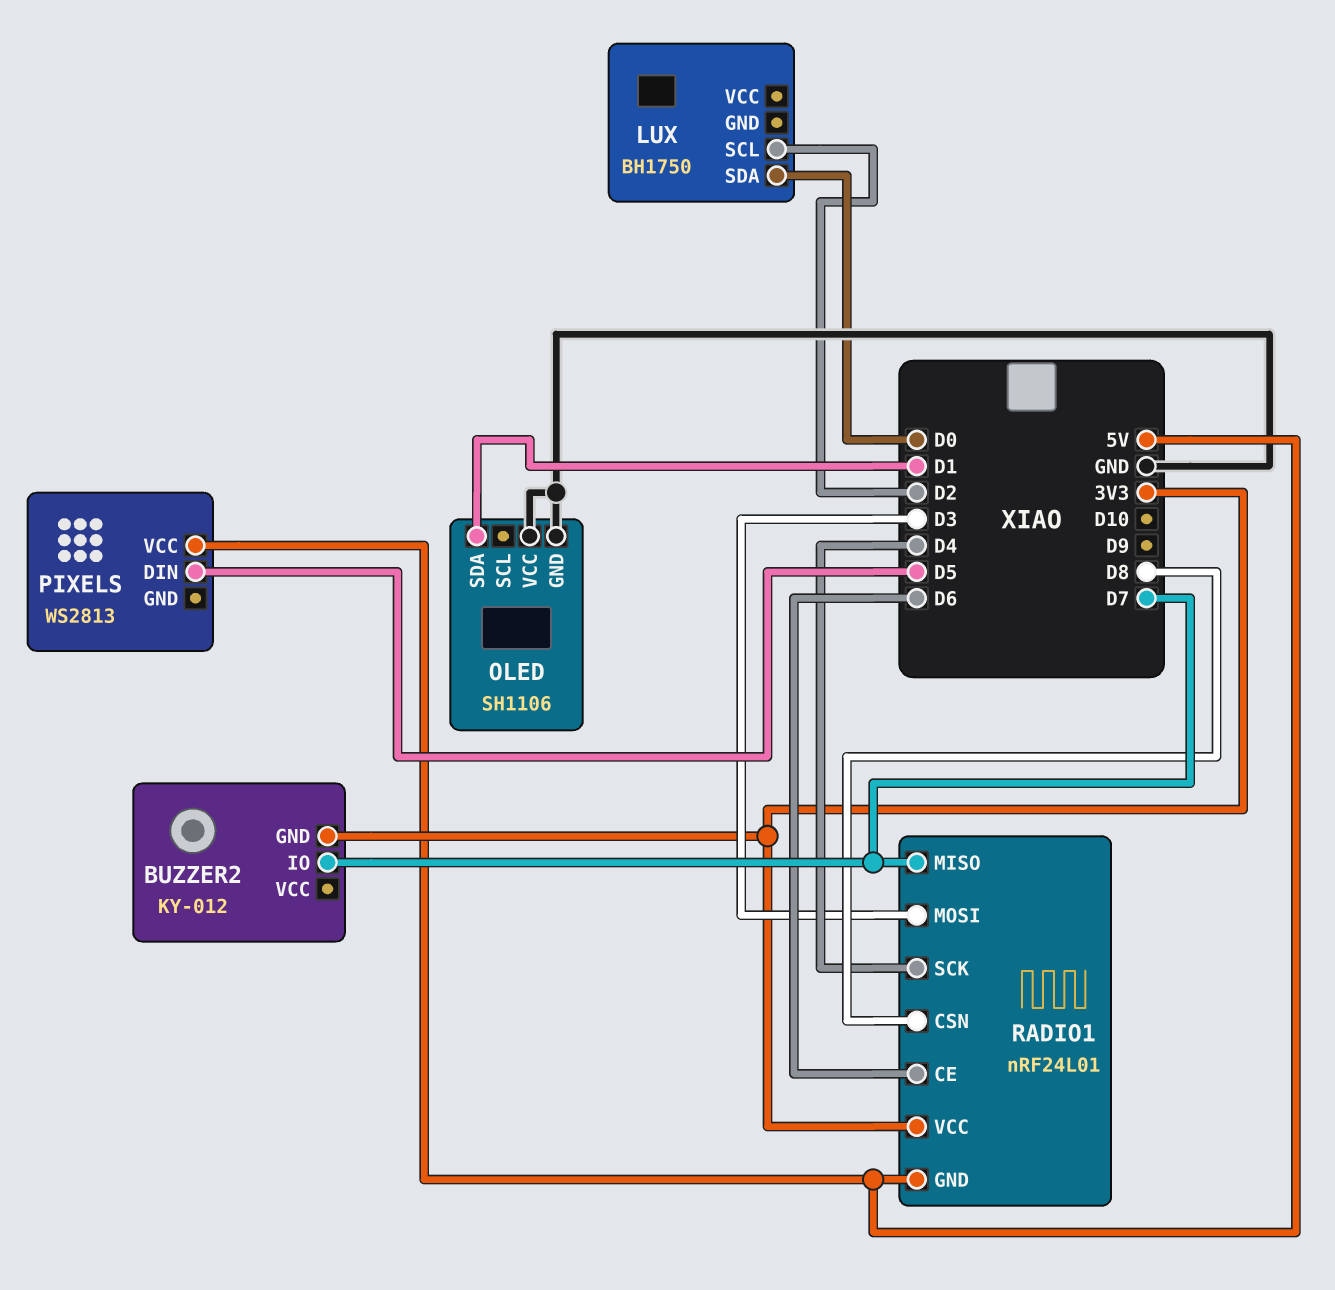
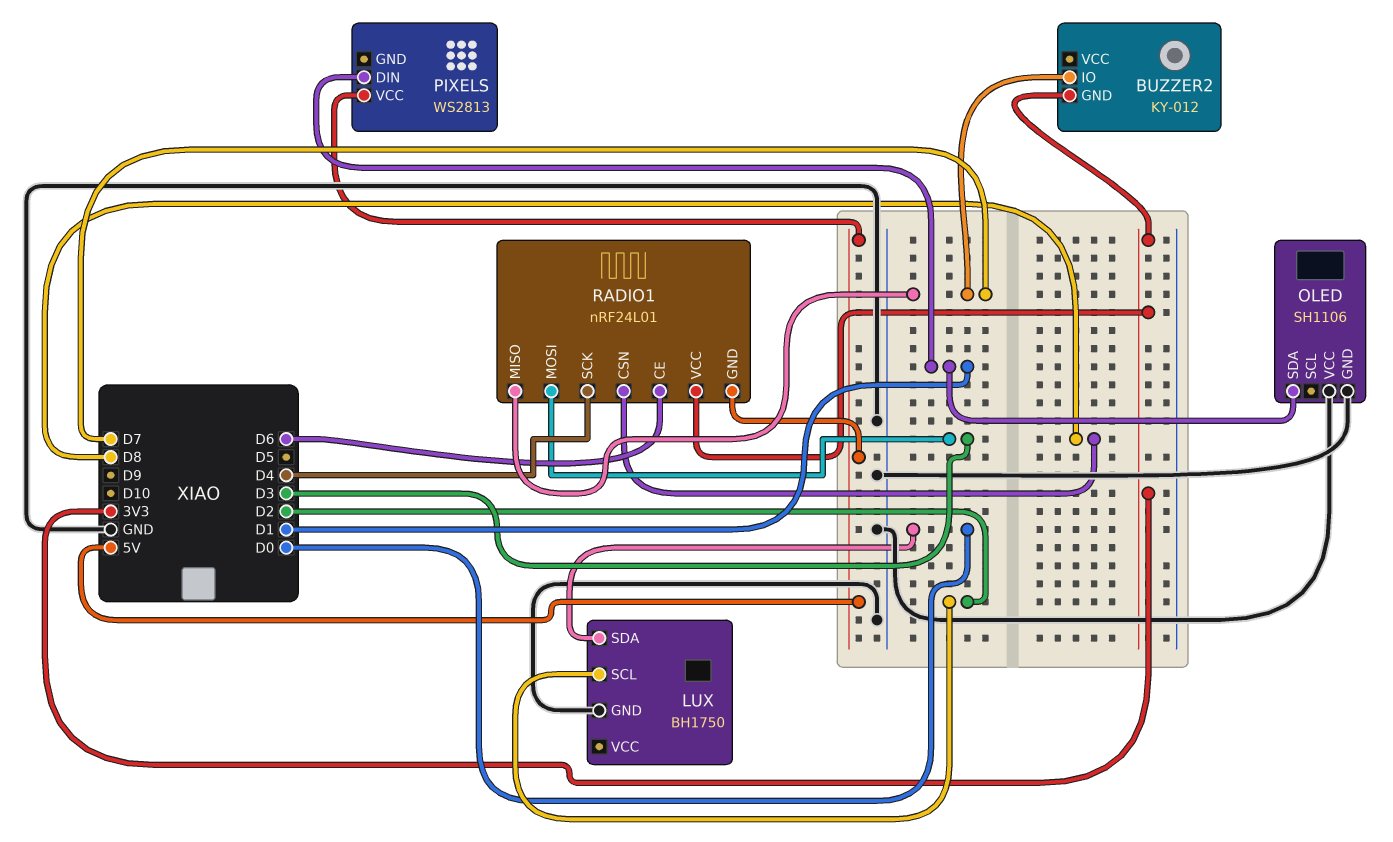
LUX pin GND: none -> GND
PIXELS pin DIN: D5 -> D1

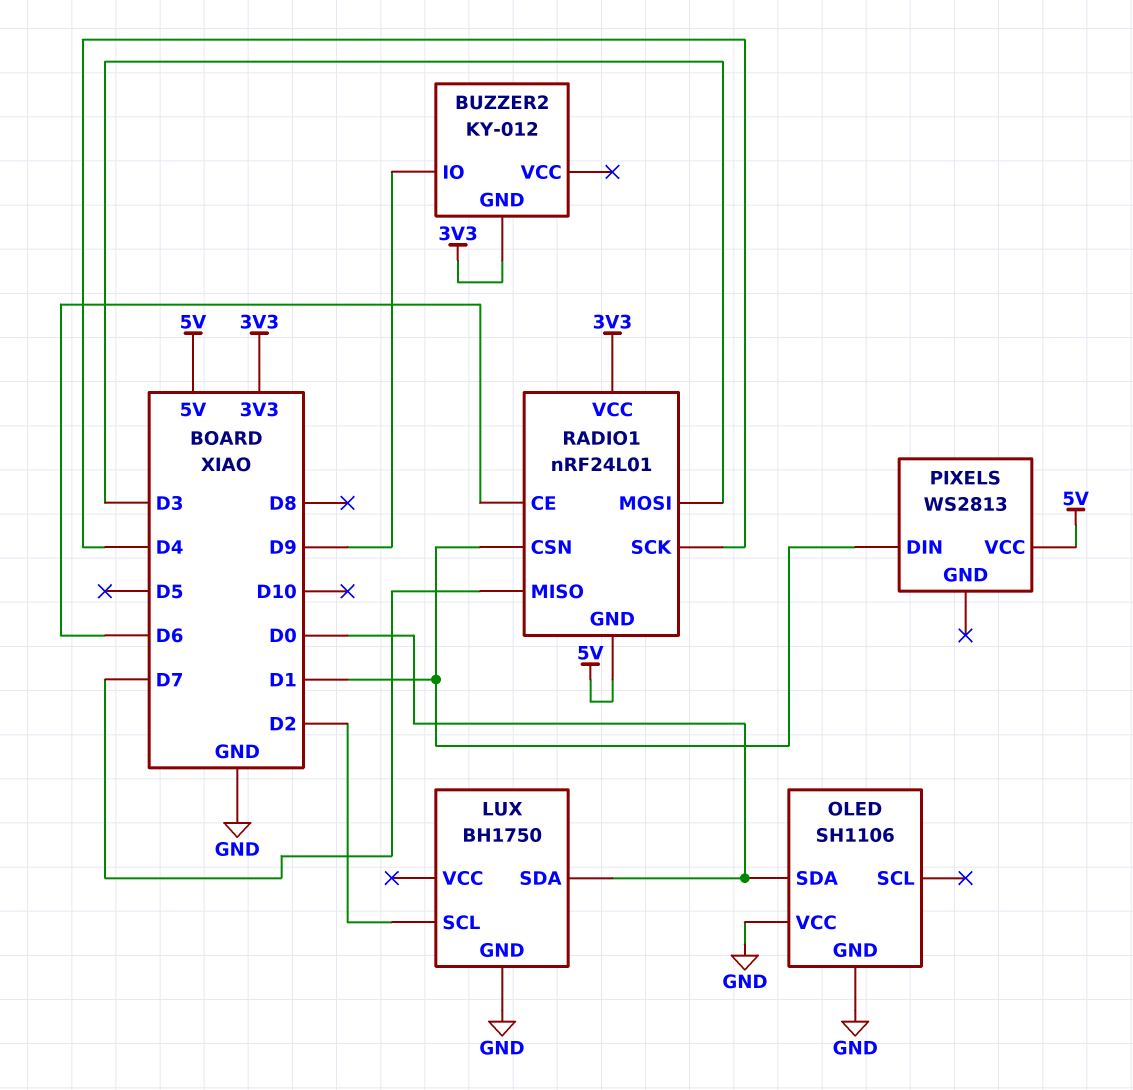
BUZZER2 pin IO: D7 -> D9
OLED pin SDA: D1 -> D0
RADIO1 pin CSN: D8 -> D1

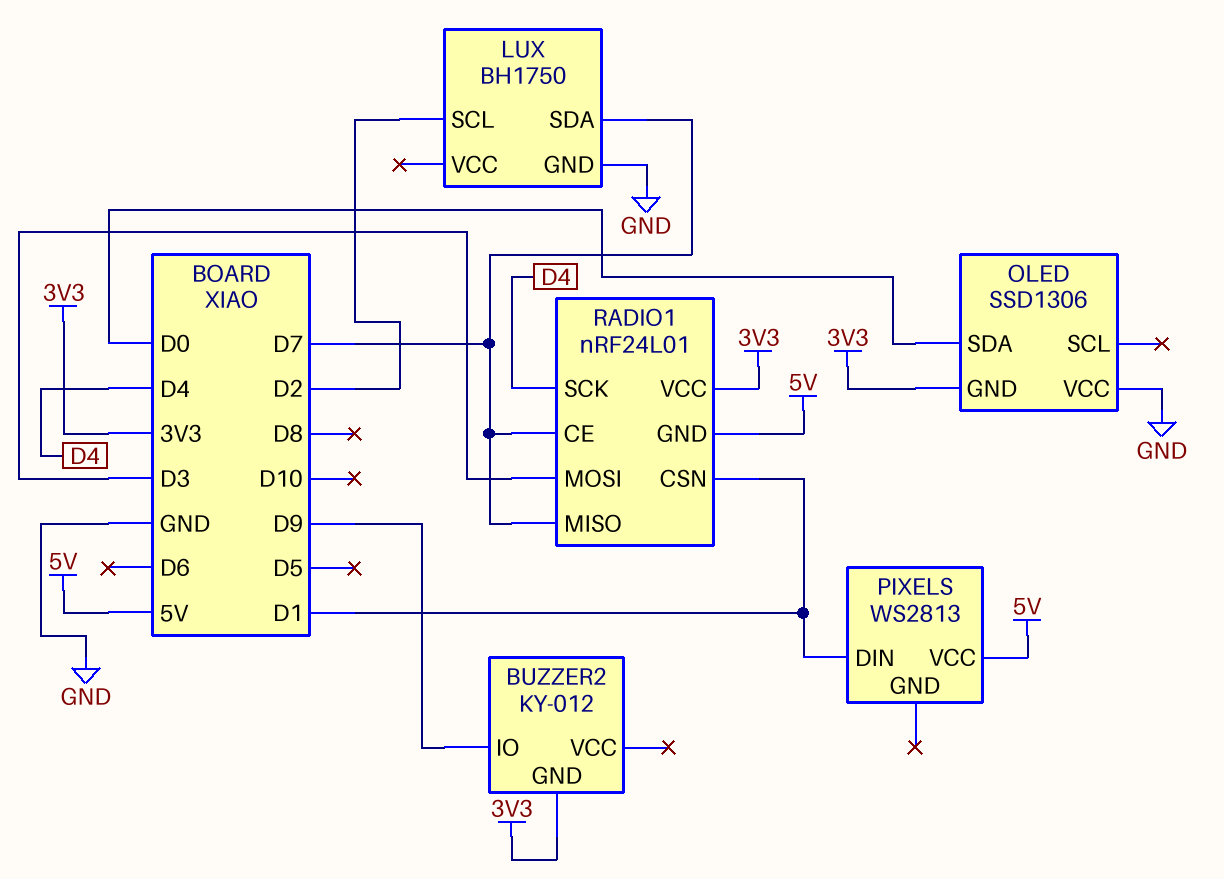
LUX pin SDA: D0 -> D7
OLED: SH1106 -> SSD1306
OLED pin GND: GND -> 3V3
RADIO1 pin CE: D6 -> D7

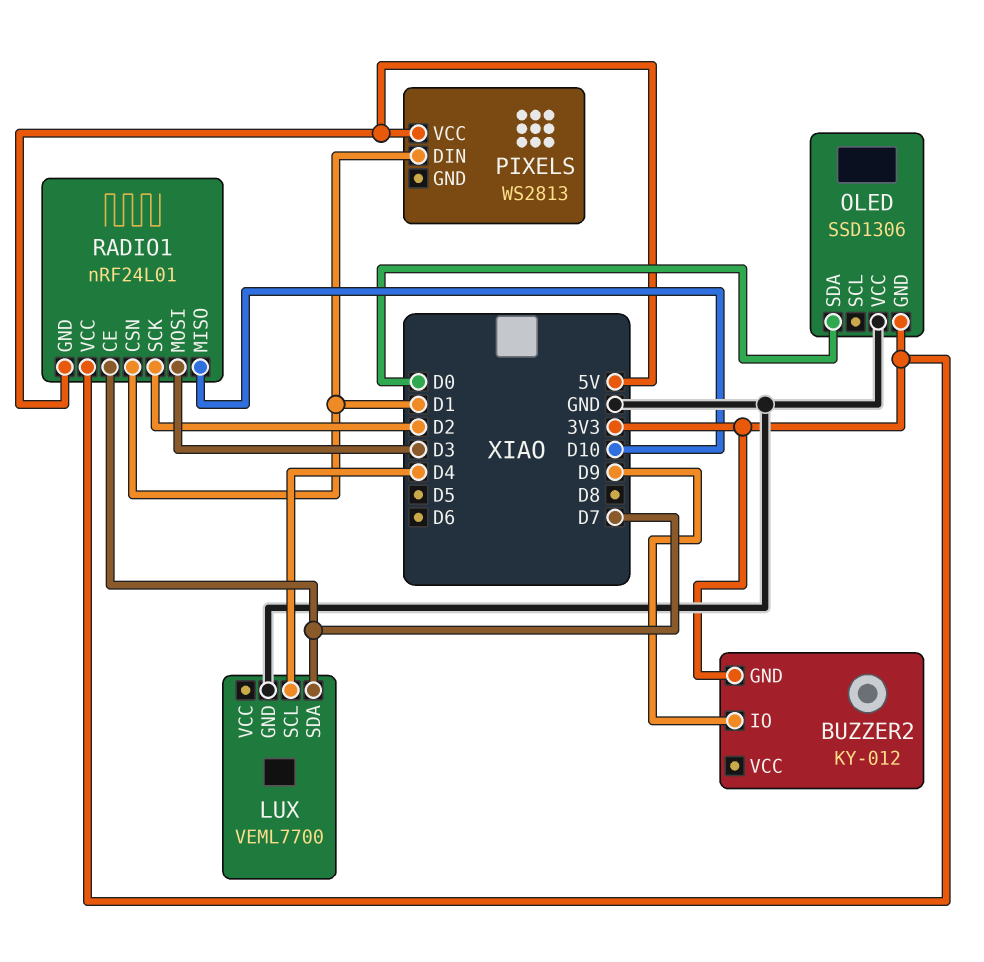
LUX: BH1750 -> VEML7700
LUX pin SCL: D2 -> D4
RADIO1 pin MISO: D7 -> D10
RADIO1 pin SCK: D4 -> D2

